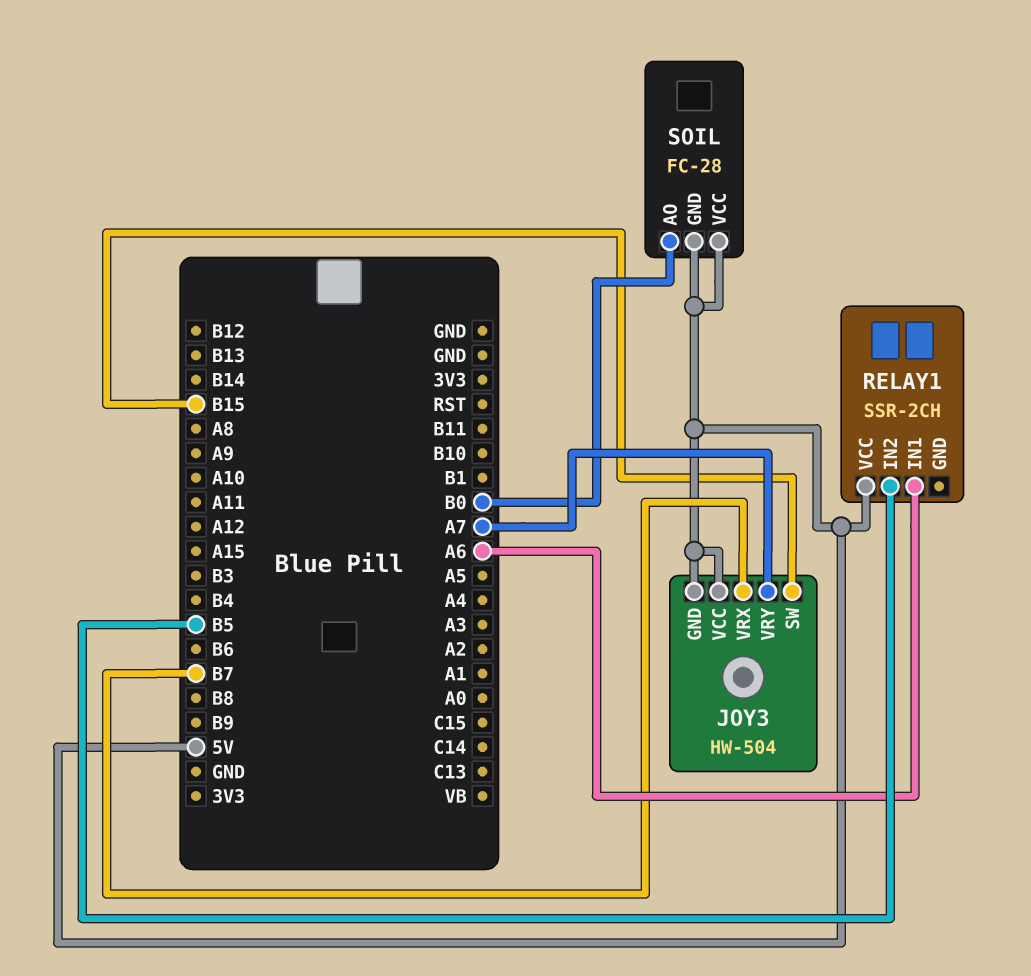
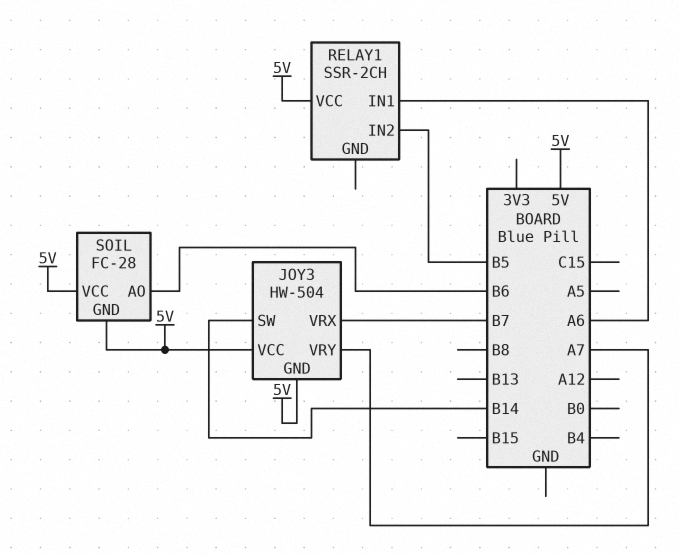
JOY3 pin SW: B15 -> B14
SOIL pin AO: B0 -> B6

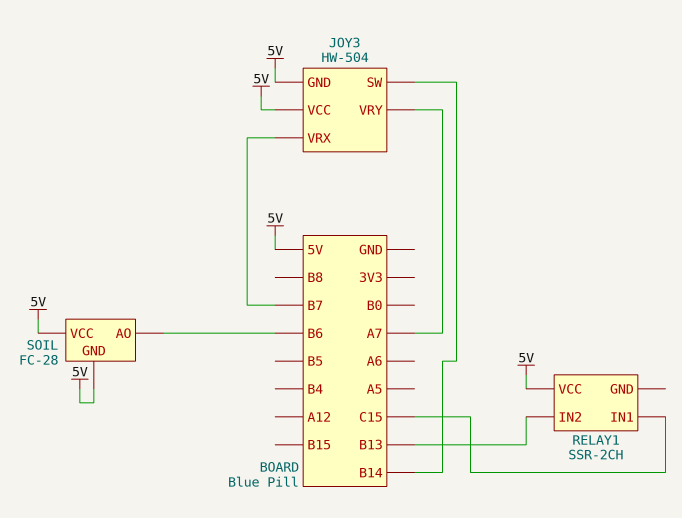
RELAY1 pin IN1: A6 -> C15
RELAY1 pin IN2: B5 -> B13

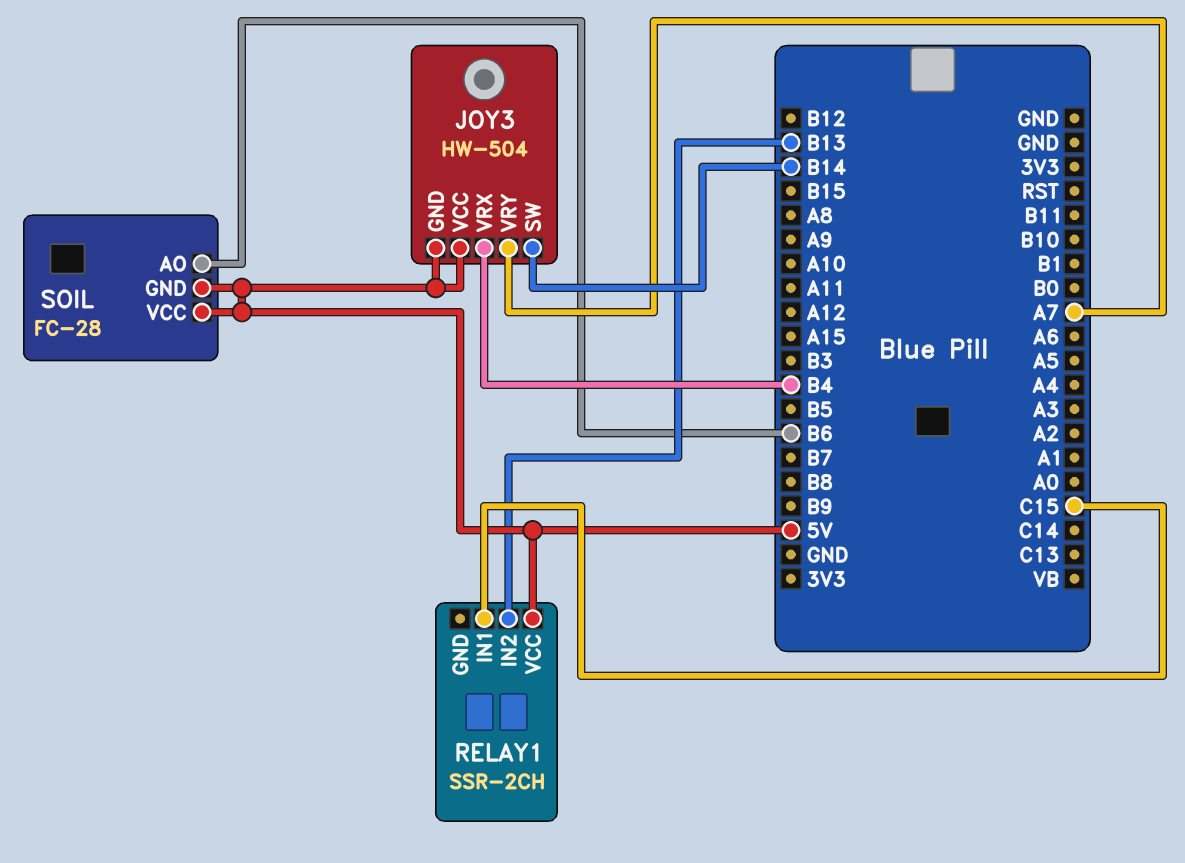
JOY3 pin VRX: B7 -> B4

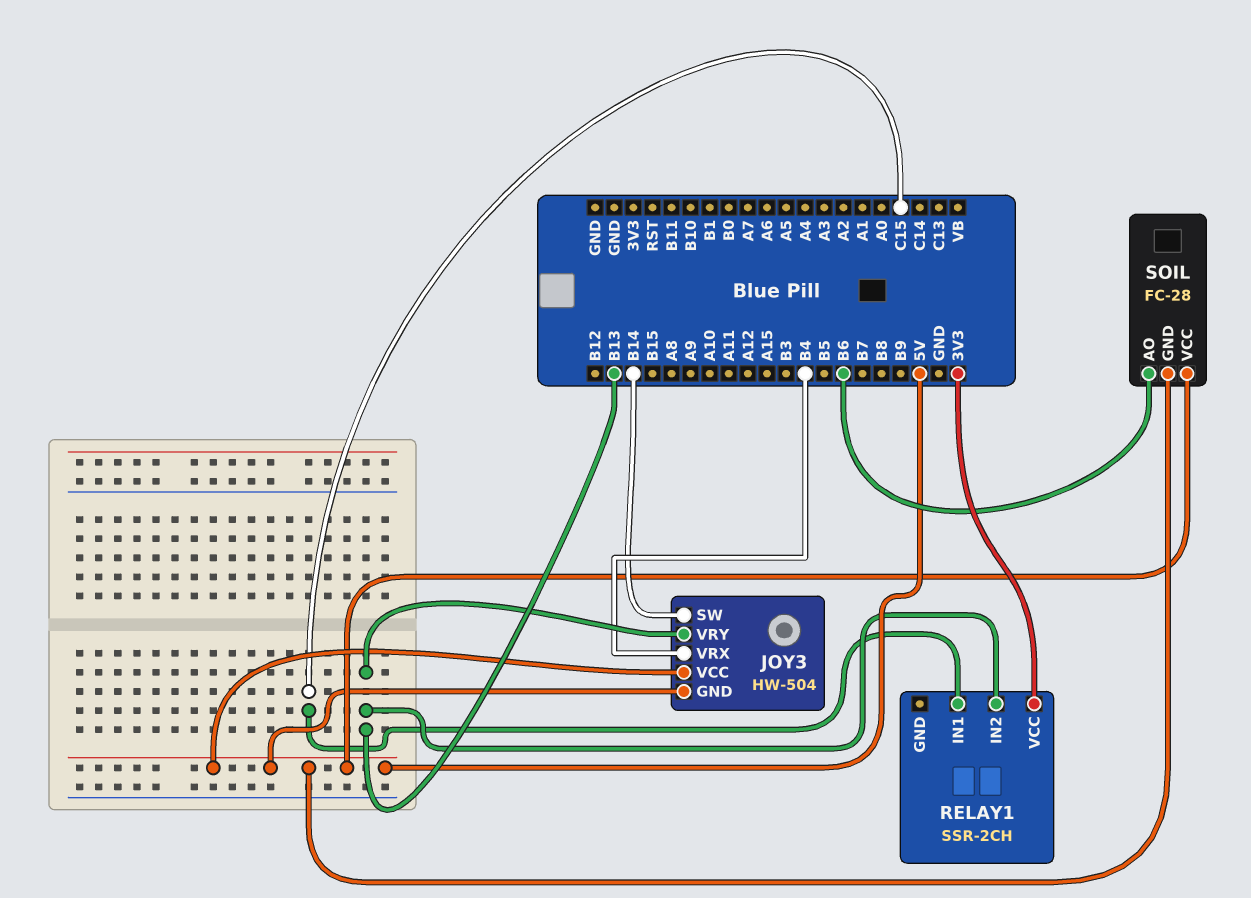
JOY3 pin VRY: A7 -> B13
RELAY1 pin VCC: 5V -> 3V3

